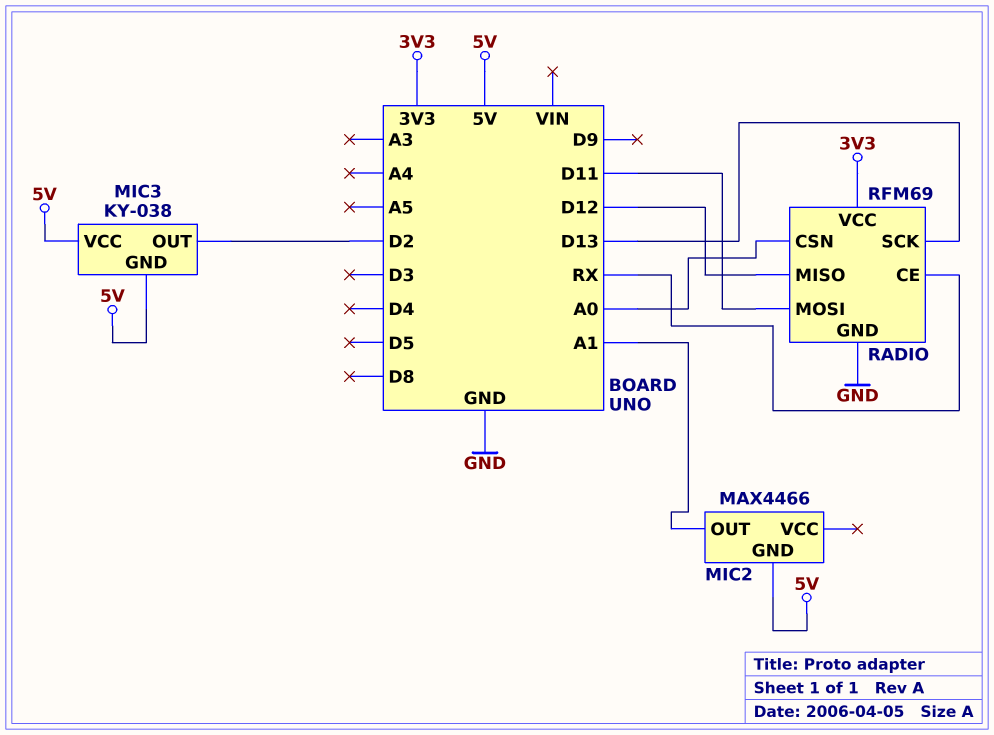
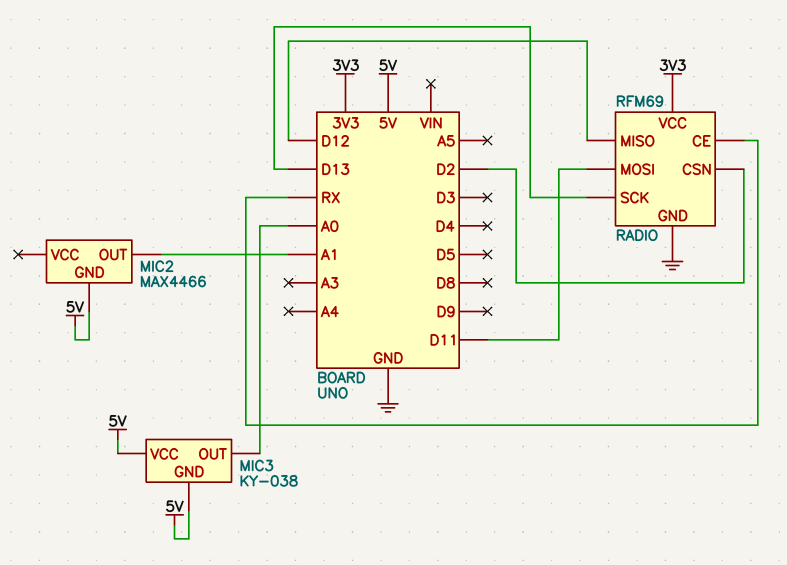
MIC3 pin OUT: D2 -> A0
RADIO pin CSN: A0 -> D2

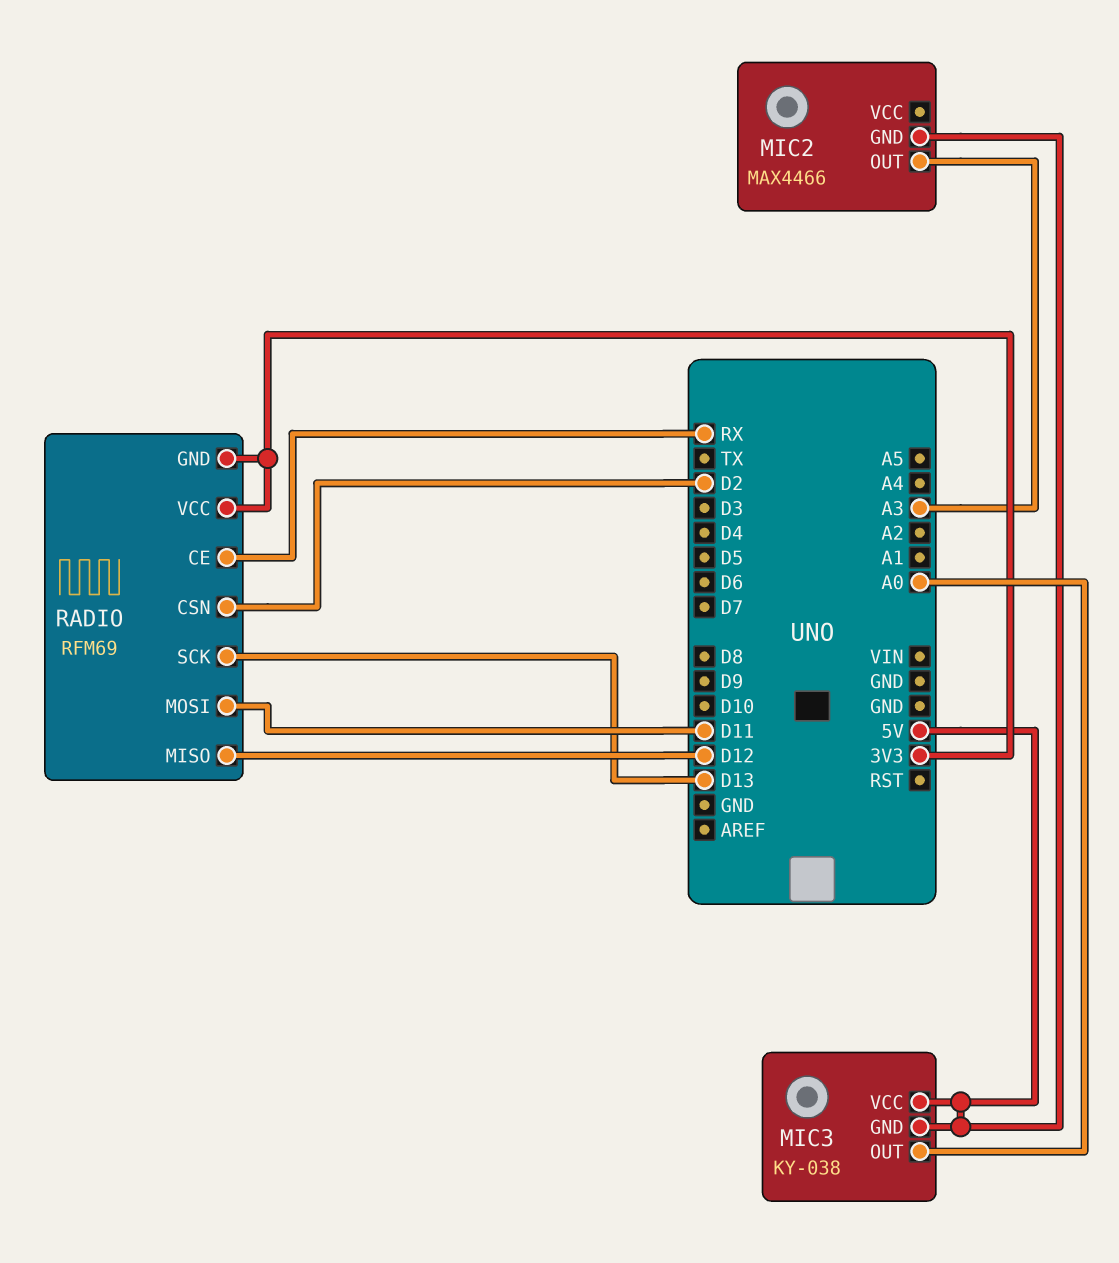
MIC2 pin OUT: A1 -> A3
RADIO pin GND: GND -> 3V3

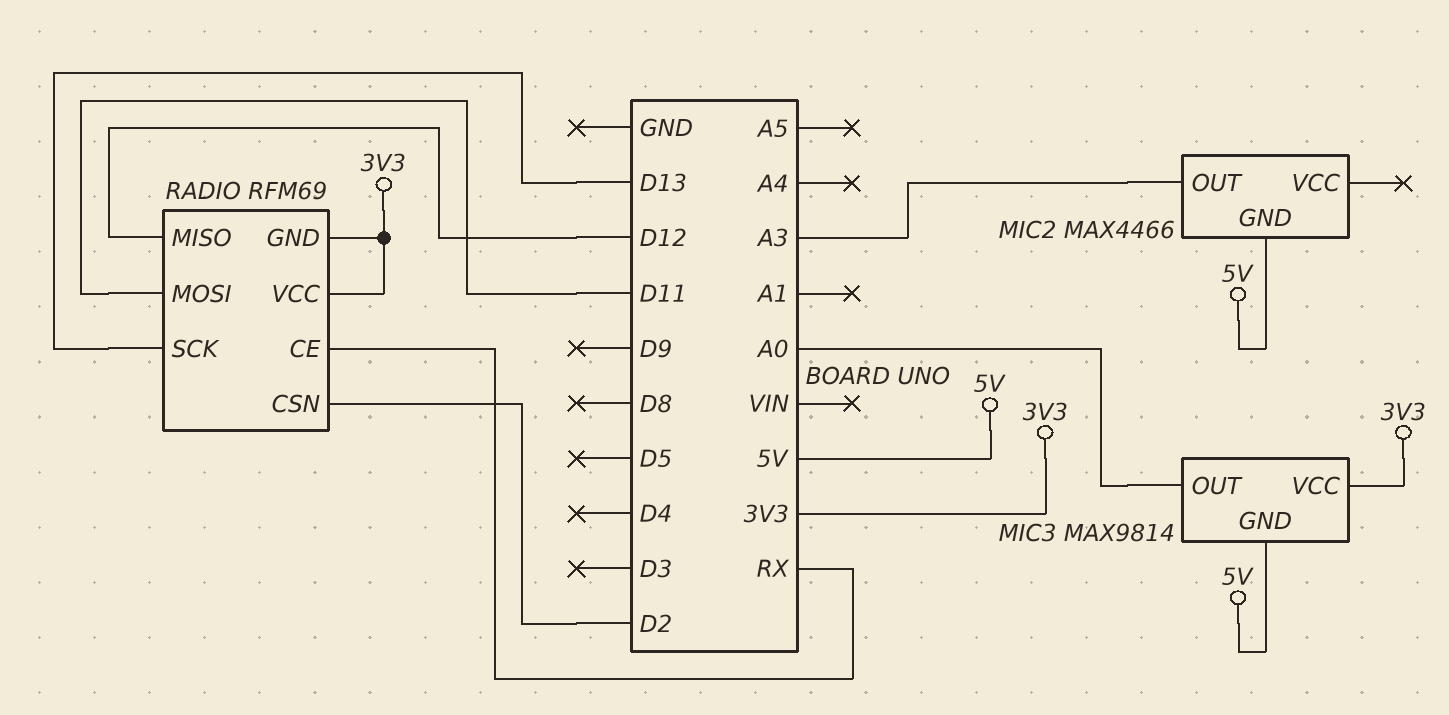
MIC3: KY-038 -> MAX9814
MIC3 pin VCC: 5V -> 3V3

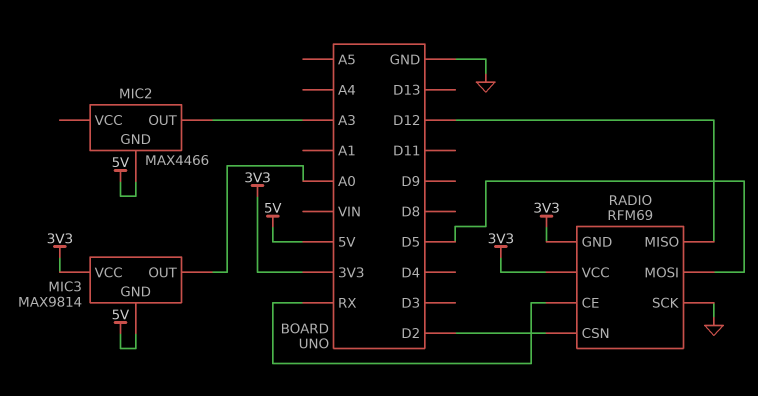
RADIO pin MOSI: D11 -> D5
RADIO pin SCK: D13 -> GND

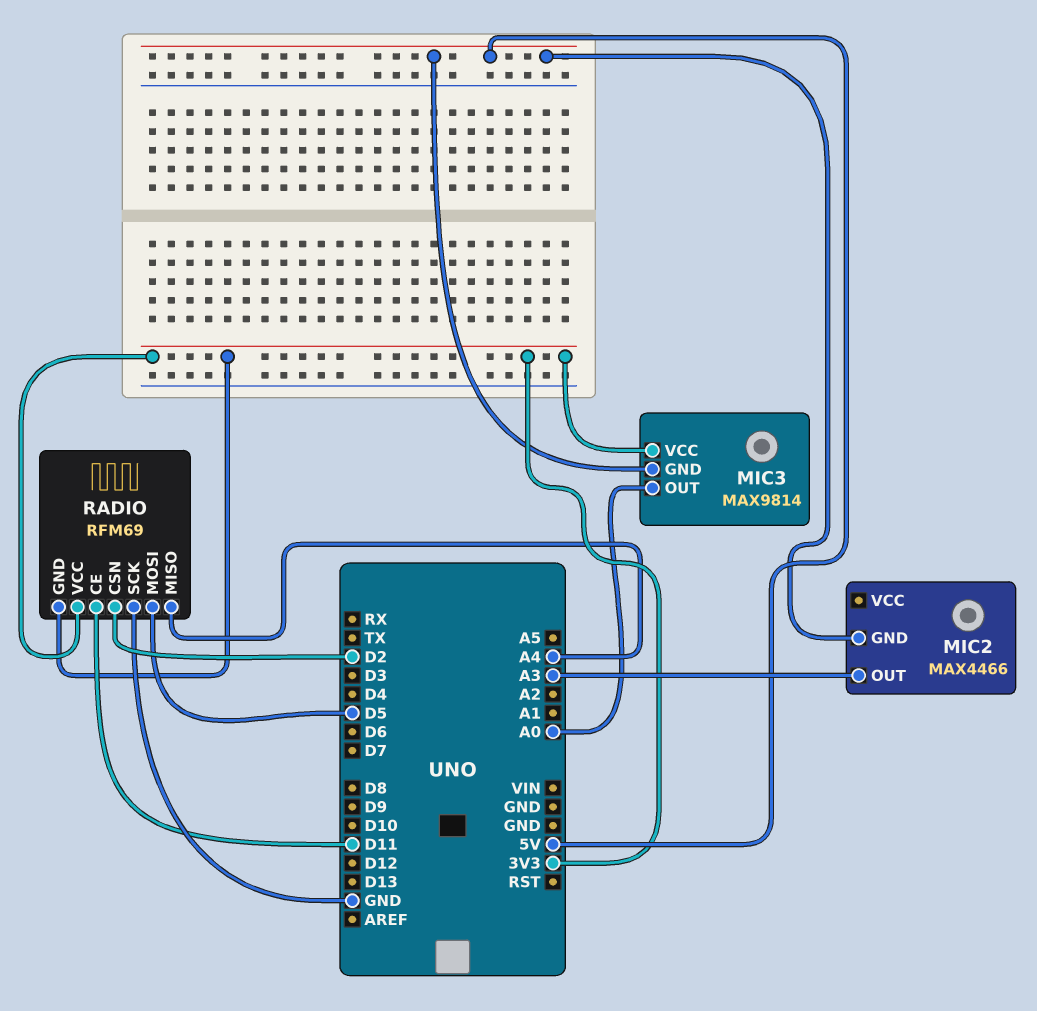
RADIO pin CE: RX -> D11
RADIO pin MISO: D12 -> A4

